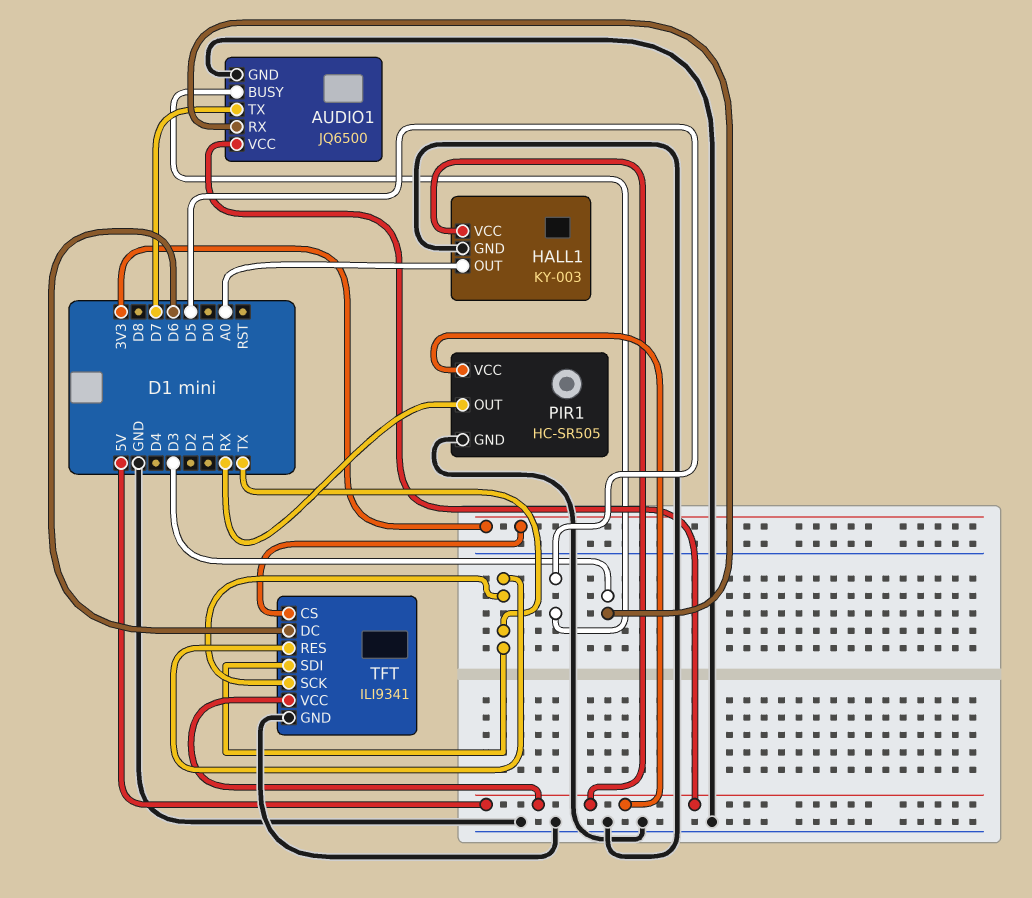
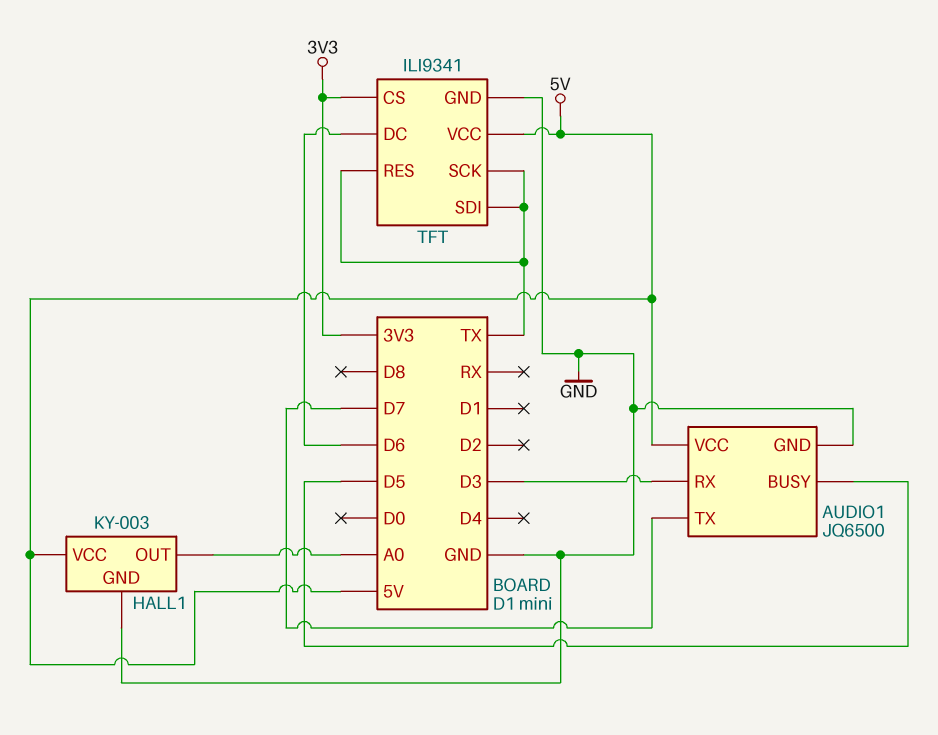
PIR1: HC-SR505 -> none
PIR1 pin GND: GND -> none
PIR1 pin OUT: RX -> none
PIR1 pin VCC: 5V -> none

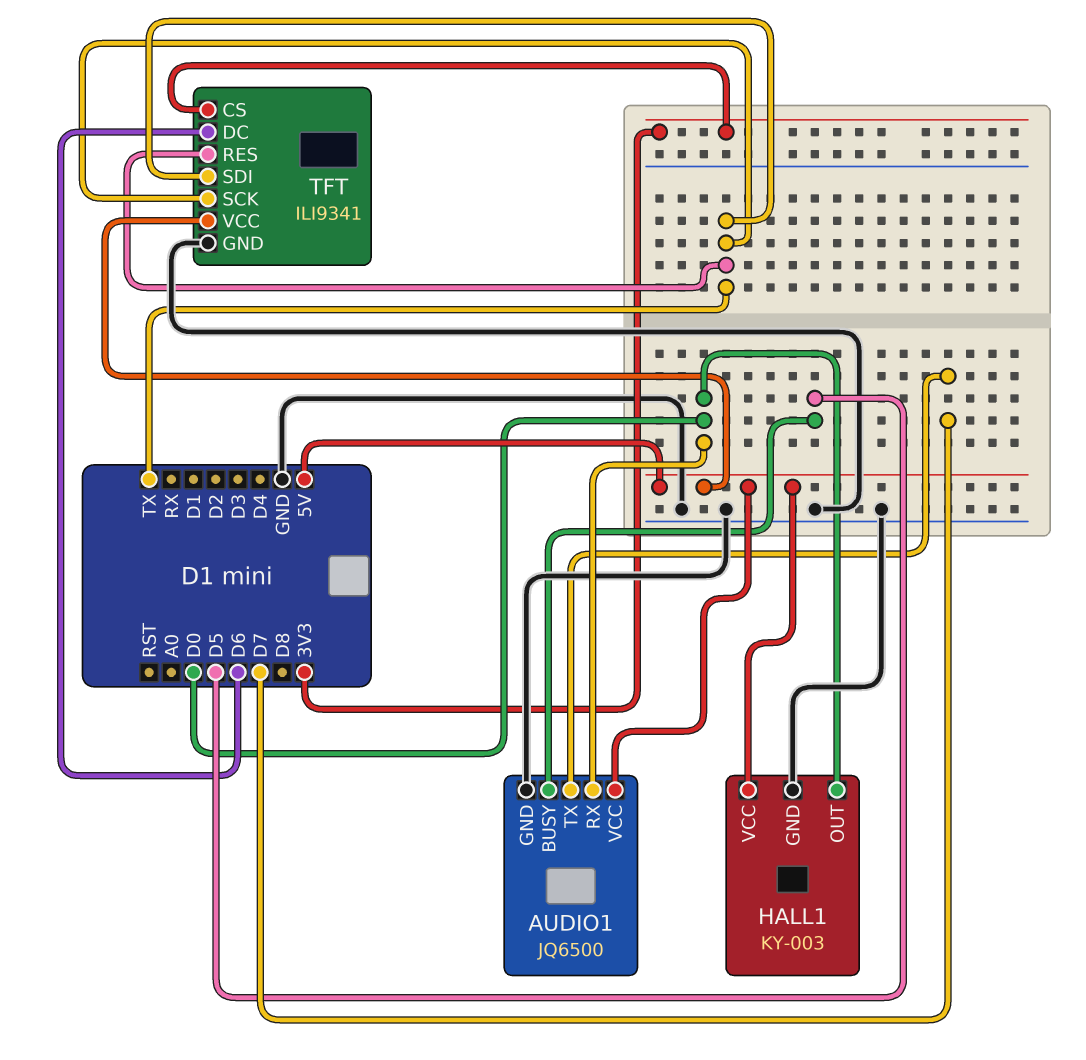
AUDIO1 pin RX: D3 -> D0
HALL1 pin OUT: A0 -> D0

